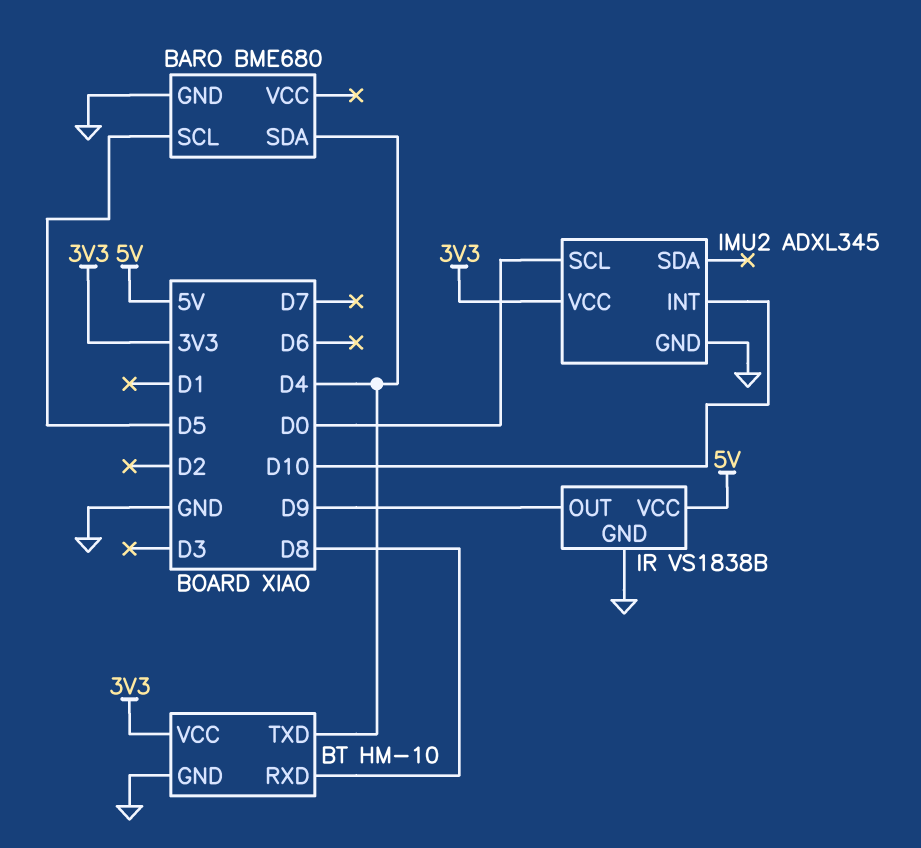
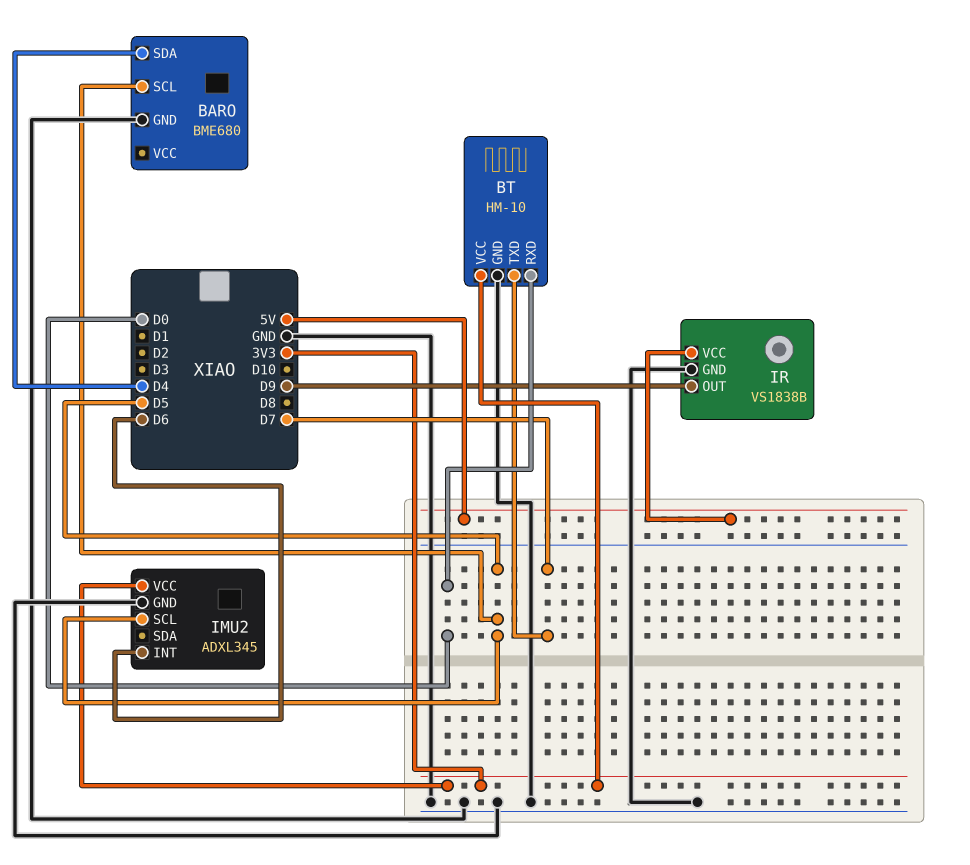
BT pin RXD: D8 -> D0
BT pin TXD: D4 -> D7
IMU2 pin INT: D10 -> D6
IMU2 pin SCL: D0 -> D5

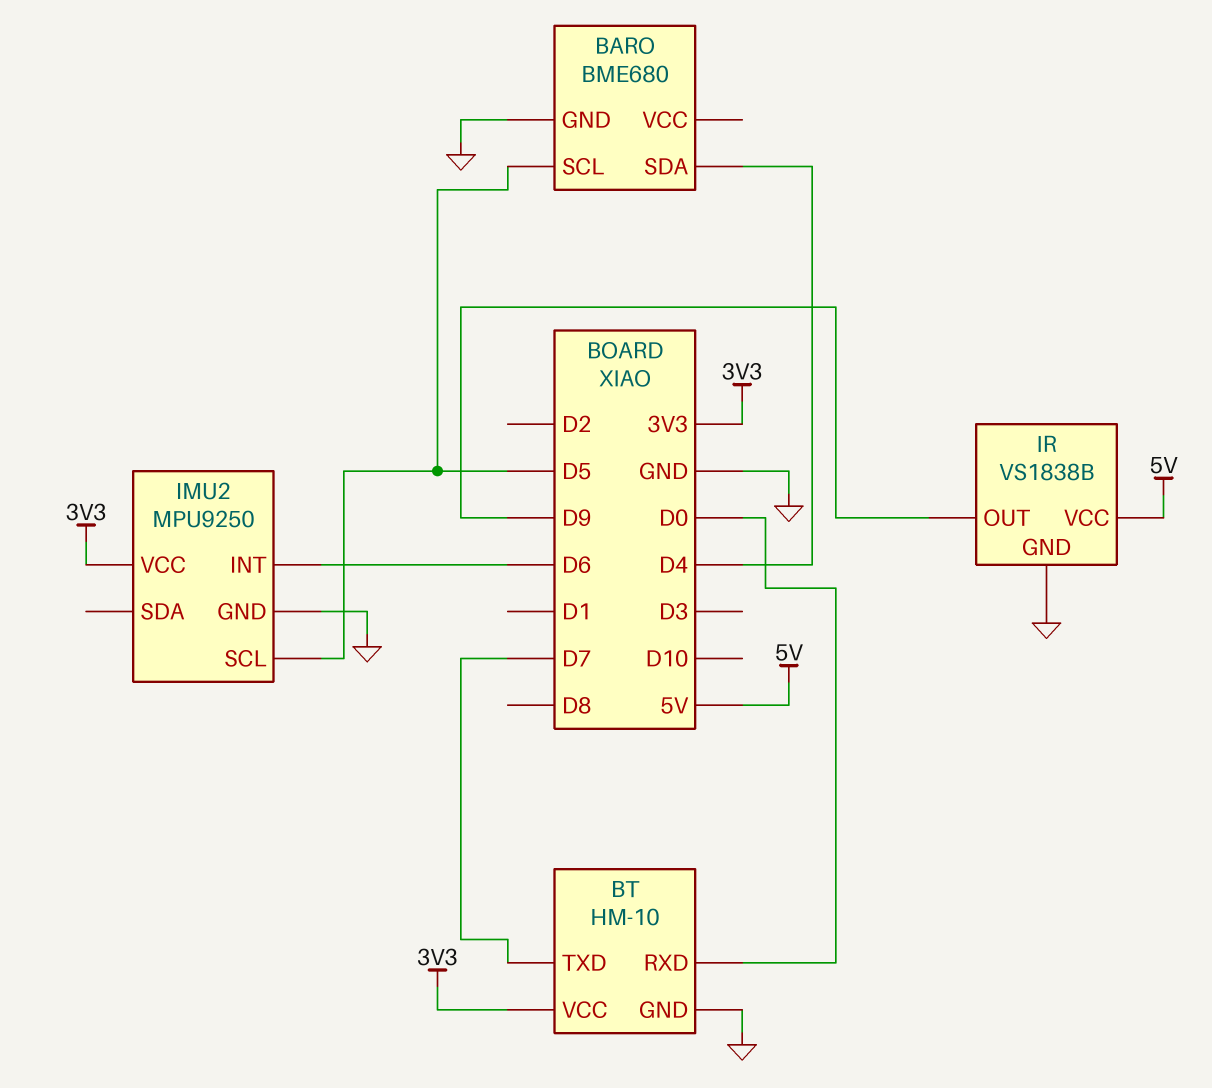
IMU2: ADXL345 -> MPU9250

